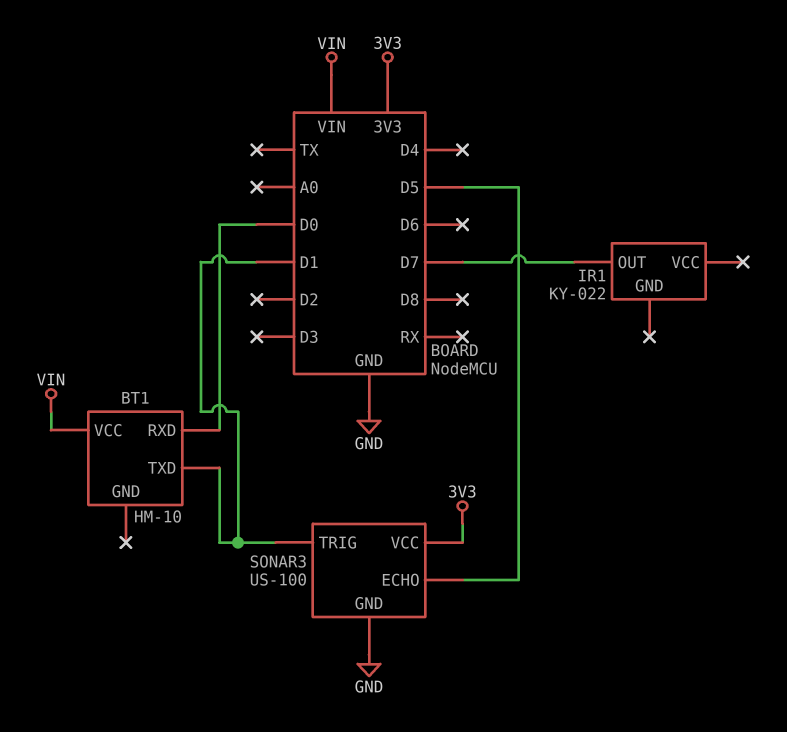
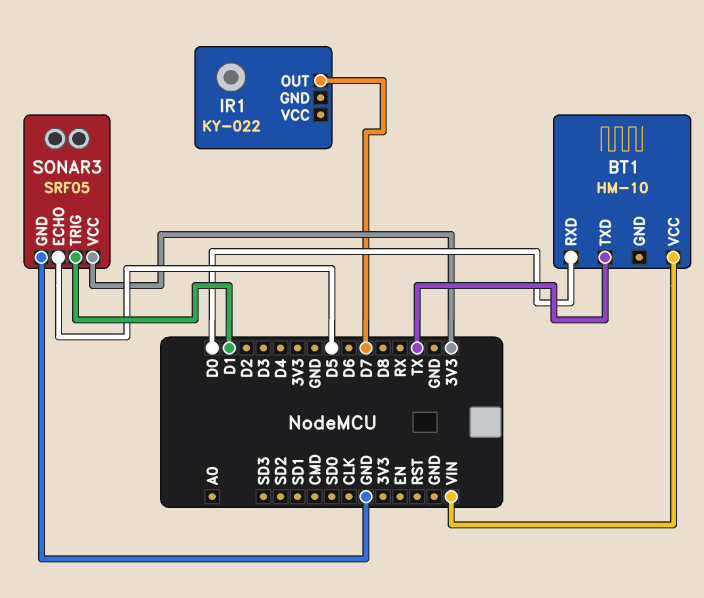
BT1 pin TXD: D1 -> TX
SONAR3: US-100 -> SRF05

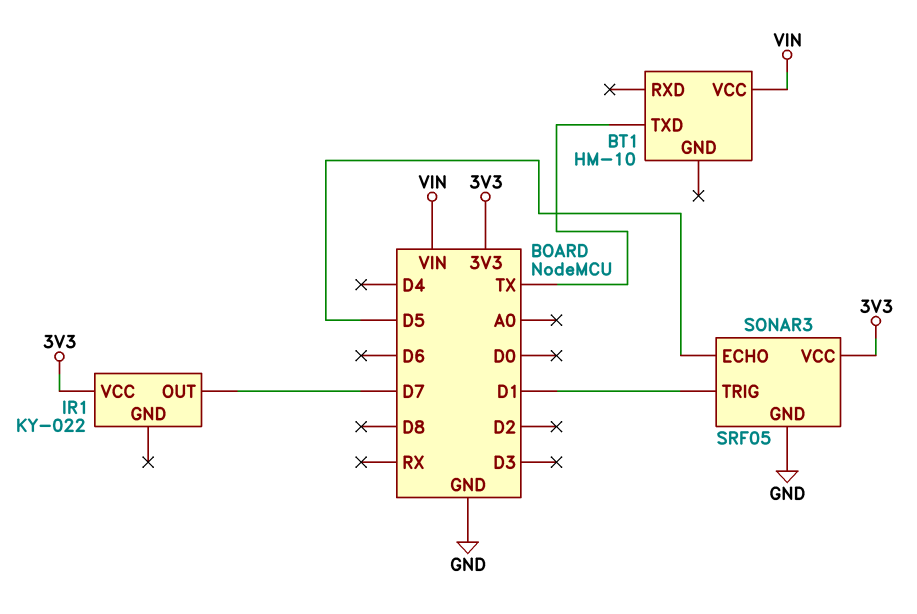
BT1 pin RXD: D0 -> none
IR1 pin VCC: none -> 3V3

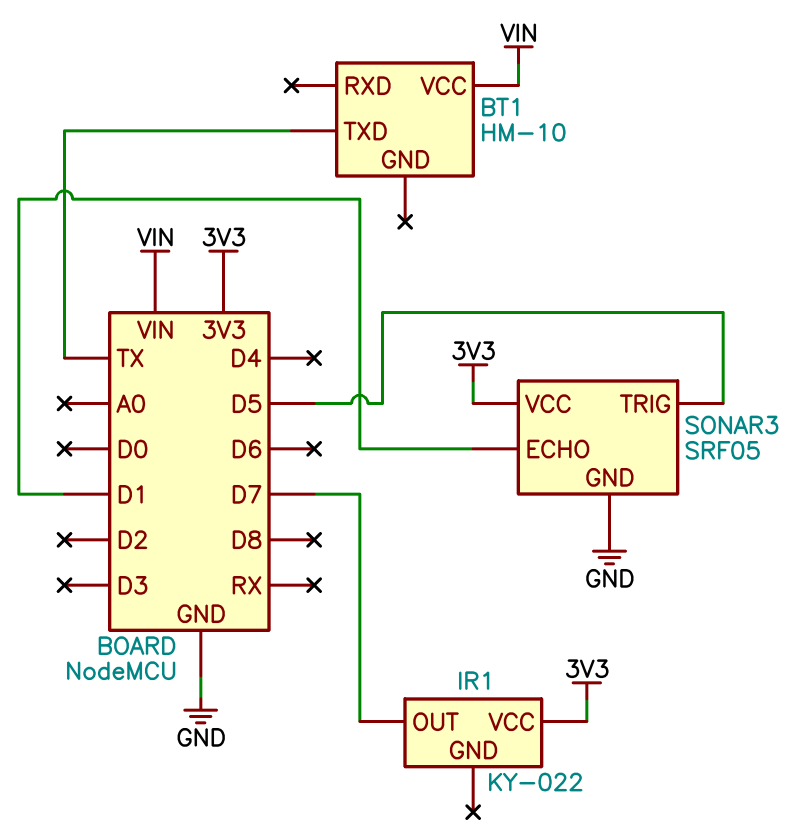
SONAR3 pin ECHO: D5 -> D1
SONAR3 pin TRIG: D1 -> D5

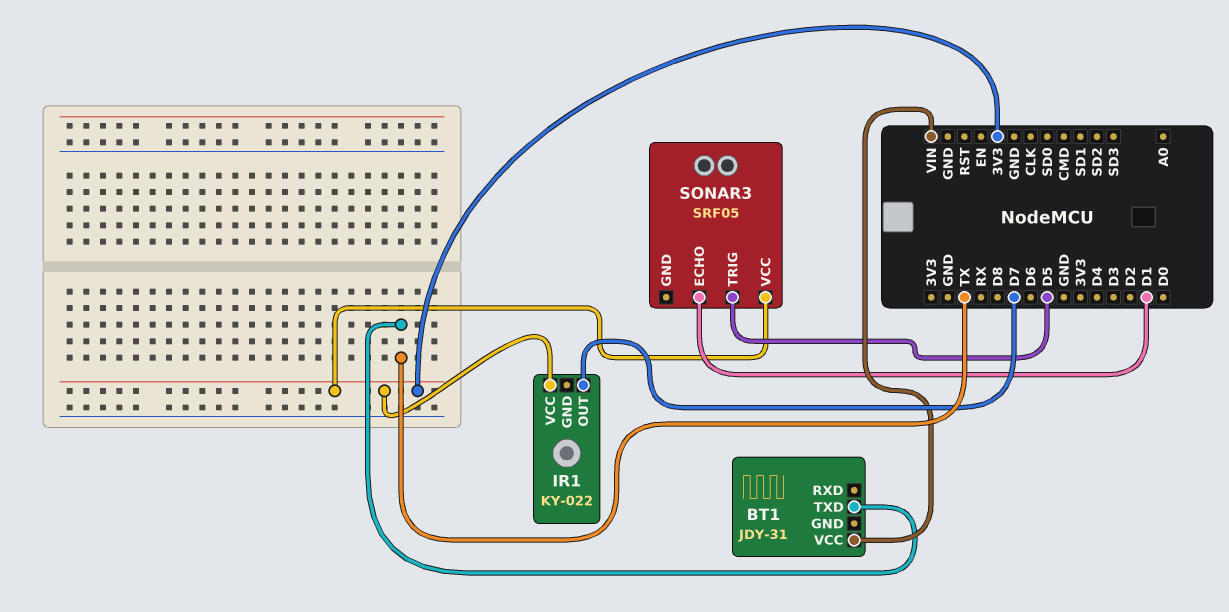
BT1: HM-10 -> JDY-31
SONAR3 pin GND: GND -> none

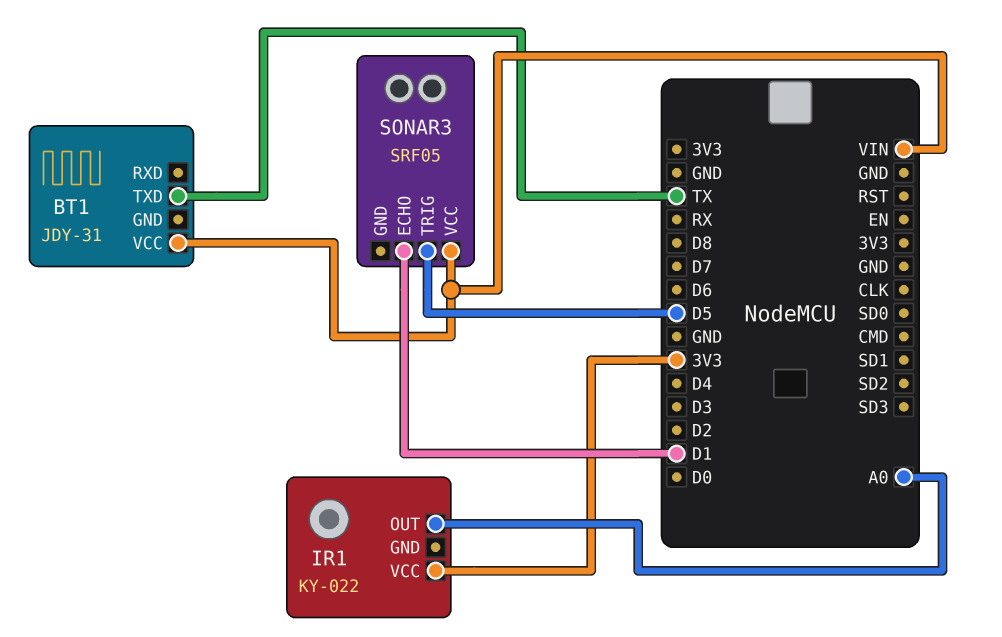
IR1 pin OUT: D7 -> A0
SONAR3 pin VCC: 3V3 -> VIN

